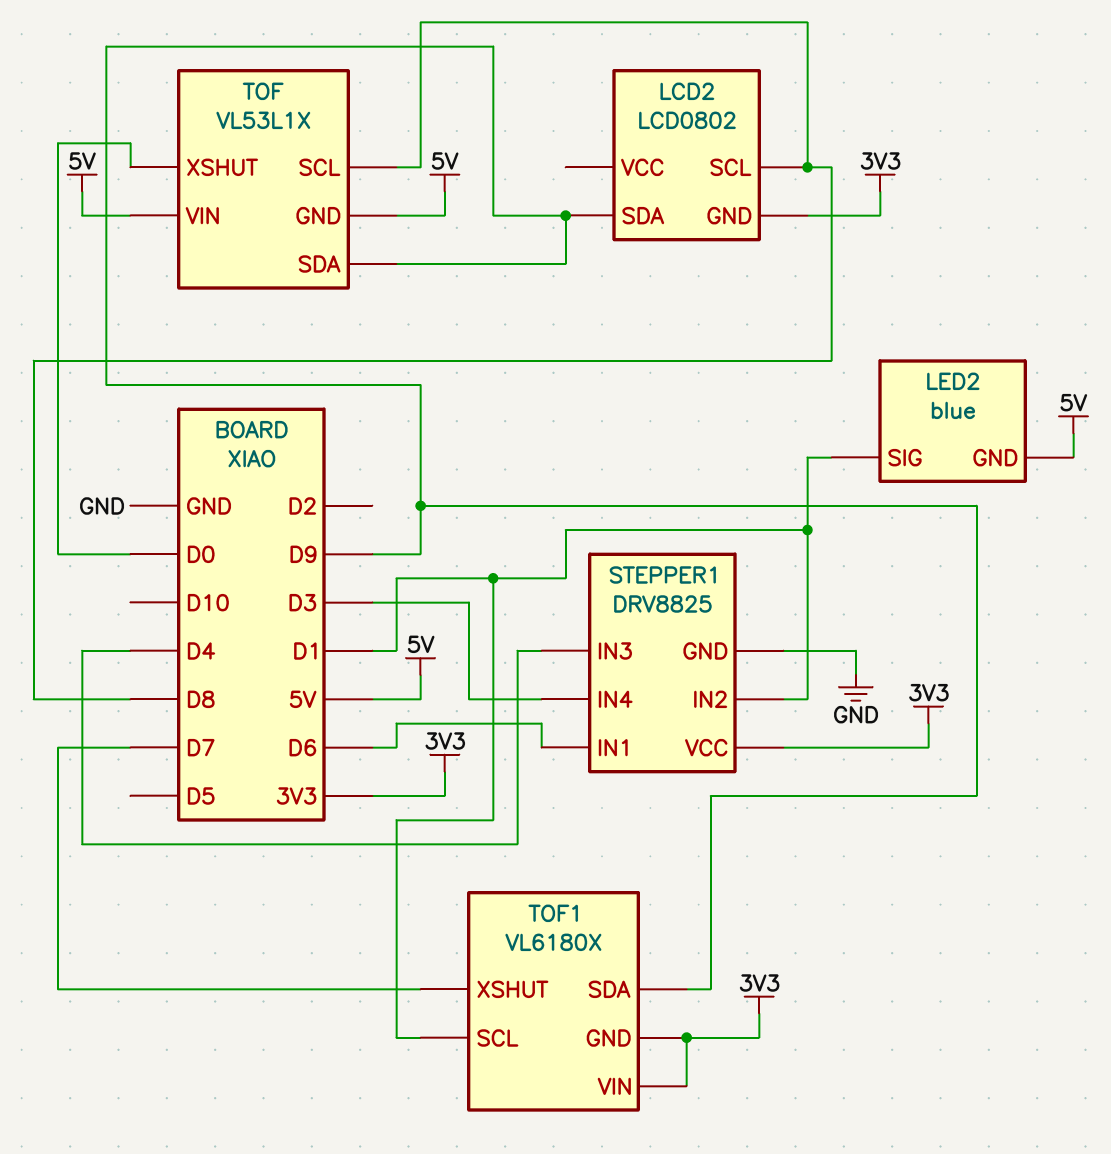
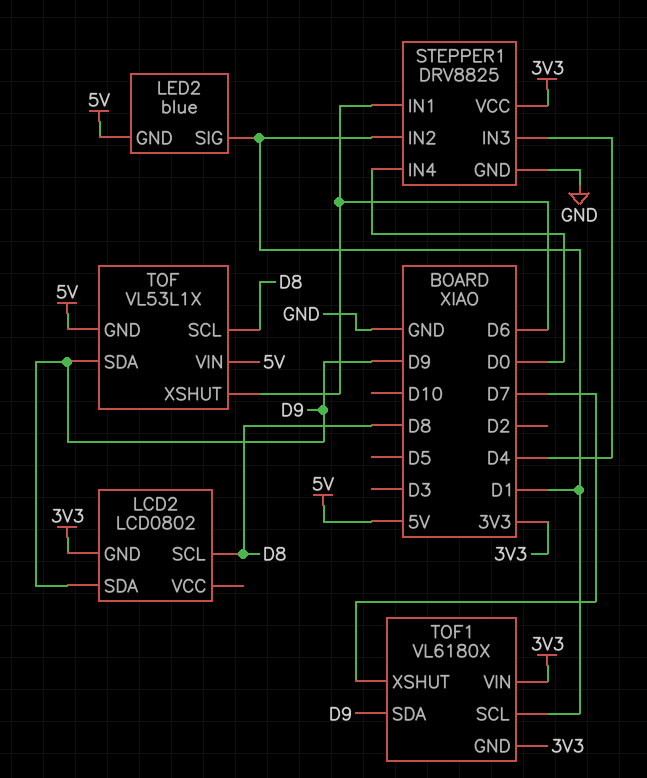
STEPPER1 pin IN4: D3 -> D0
TOF pin XSHUT: D0 -> D6

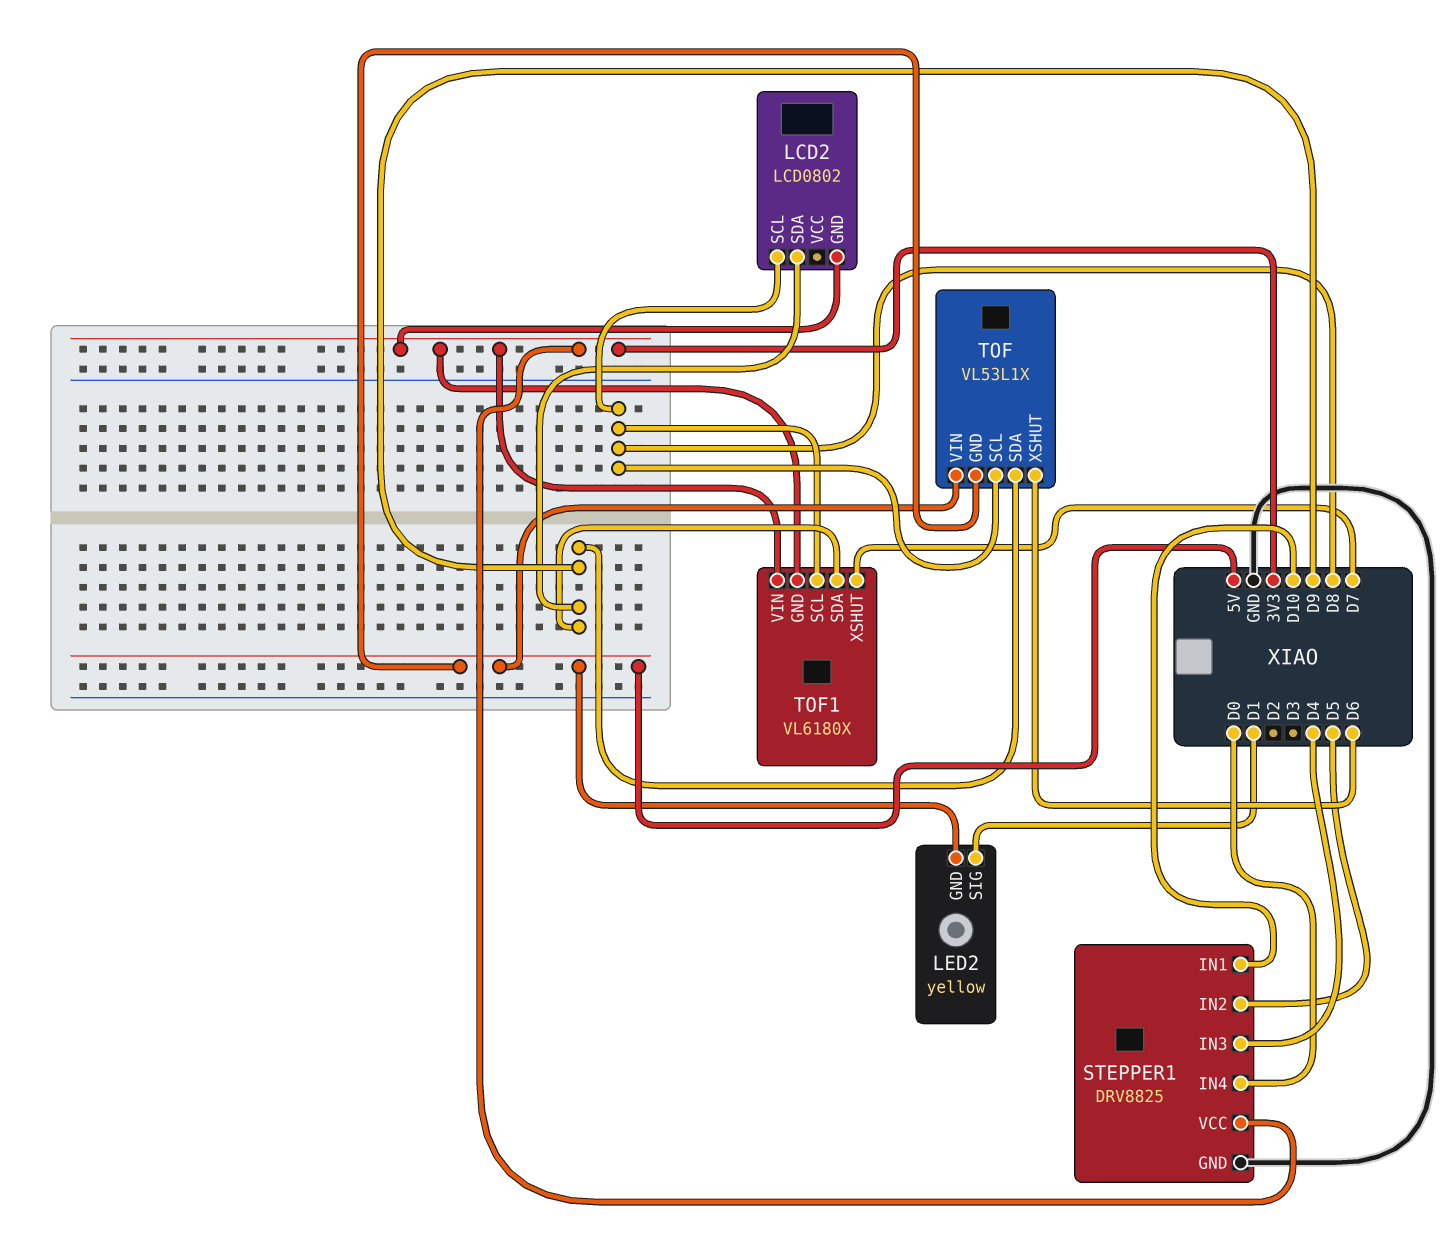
LED2: blue -> yellow
STEPPER1 pin IN1: D6 -> D10
STEPPER1 pin IN2: D1 -> D5
TOF1 pin SCL: D1 -> D8

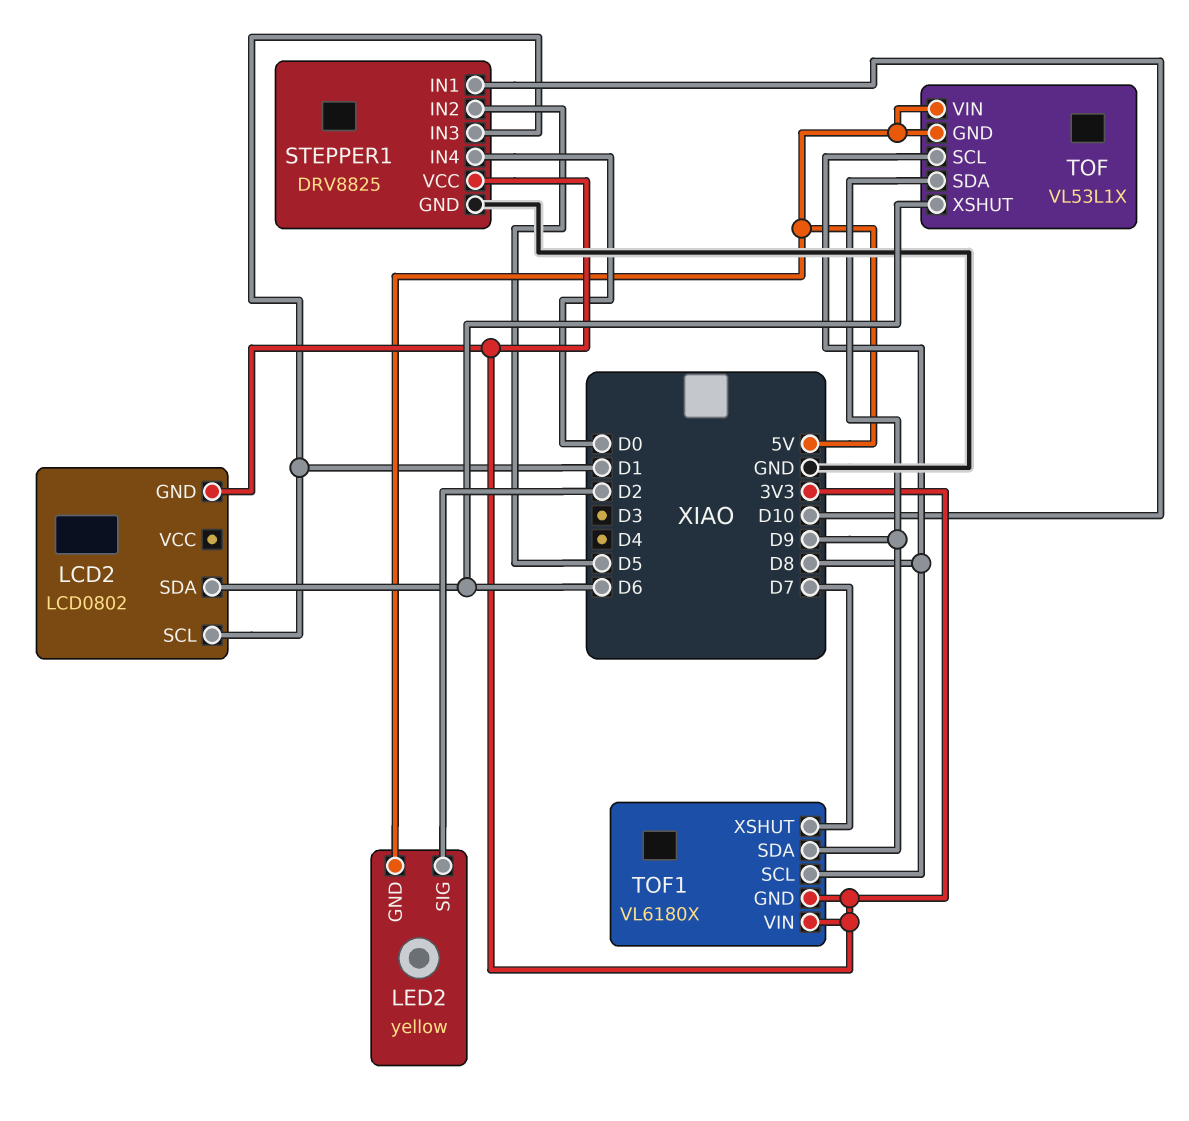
LCD2 pin SCL: D8 -> D1
LCD2 pin SDA: D9 -> D6
LED2 pin SIG: D1 -> D2
STEPPER1 pin IN3: D4 -> D1

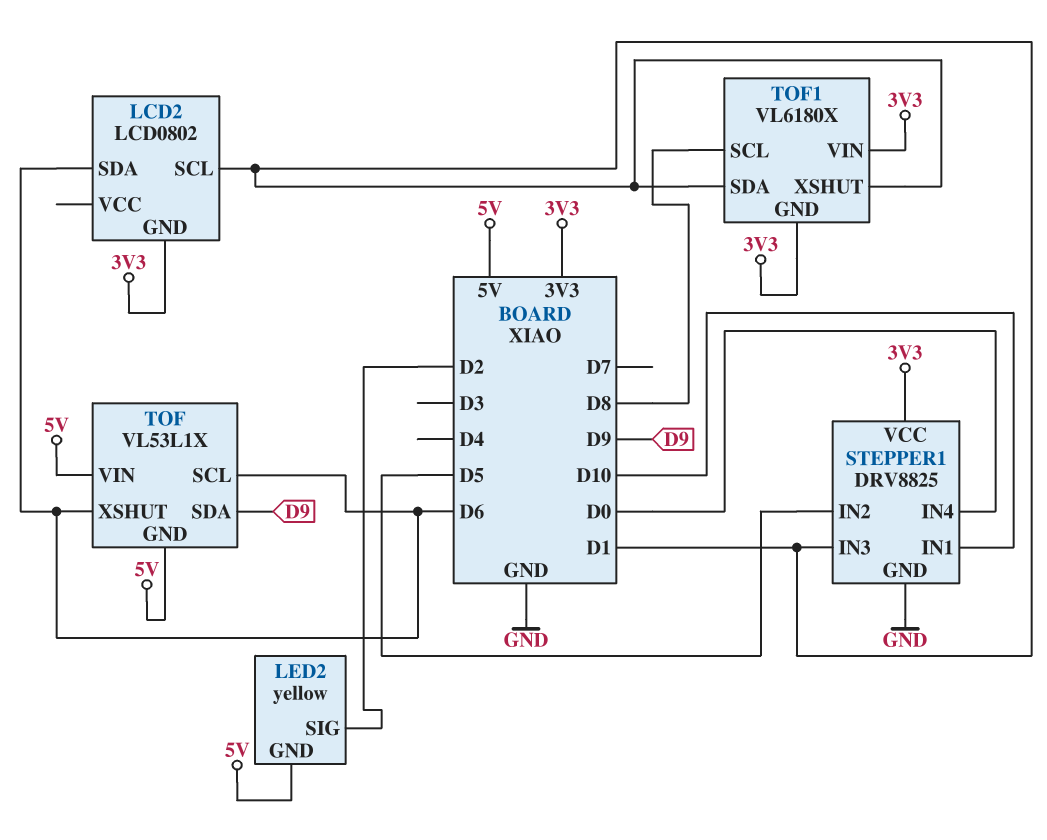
TOF pin SCL: D8 -> D6
TOF1 pin SDA: D9 -> D1
TOF1 pin XSHUT: D7 -> D1

